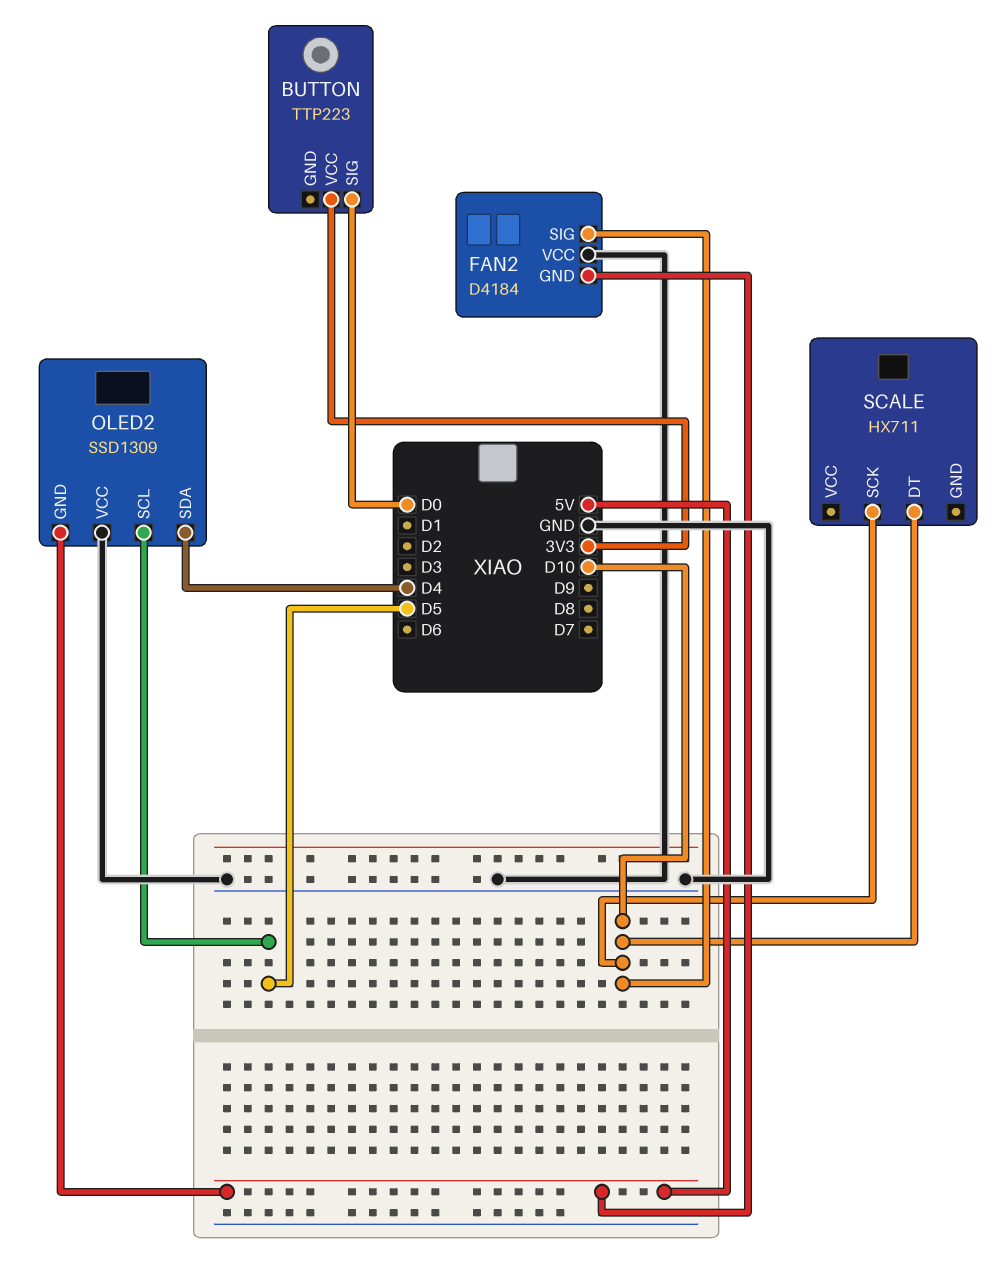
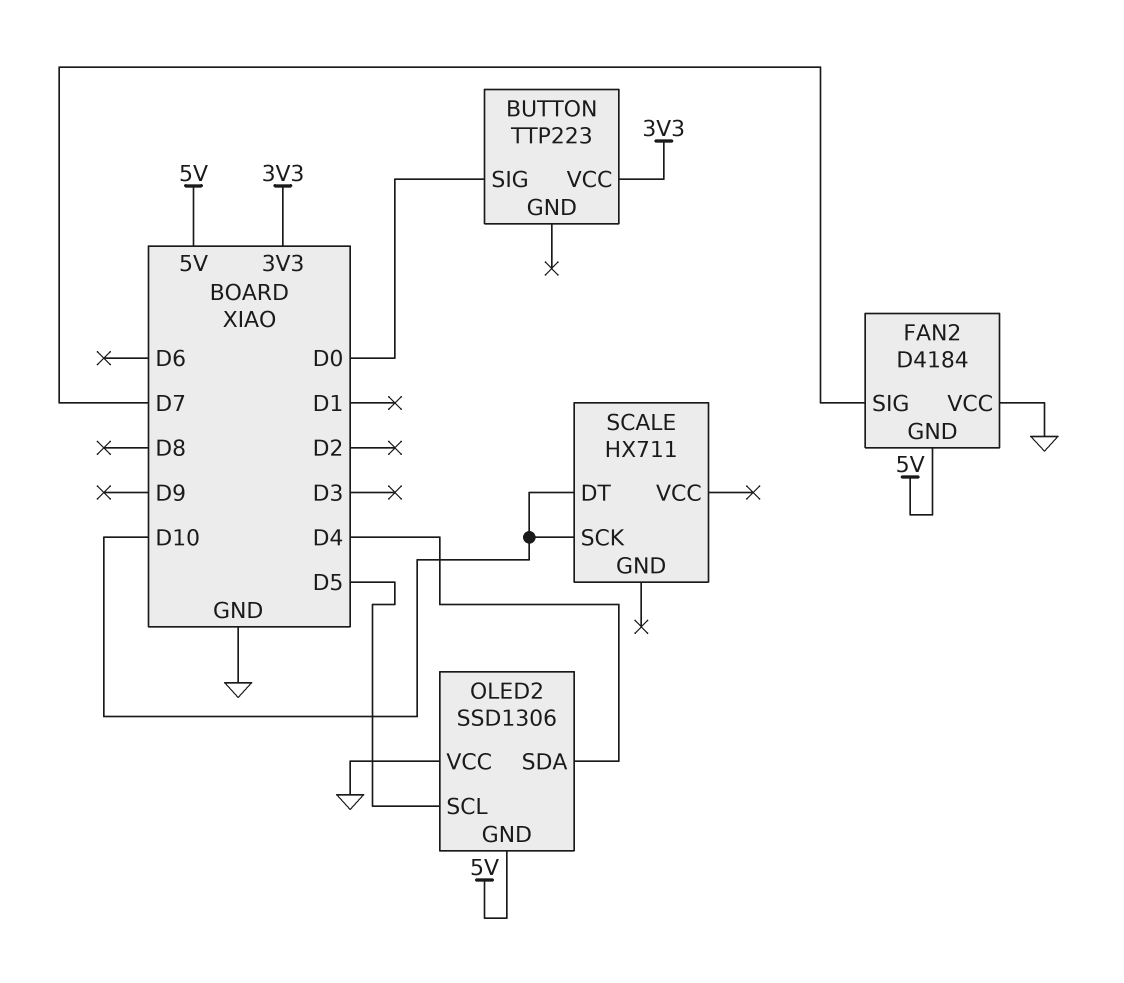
FAN2 pin SIG: D10 -> D7
OLED2: SSD1309 -> SSD1306

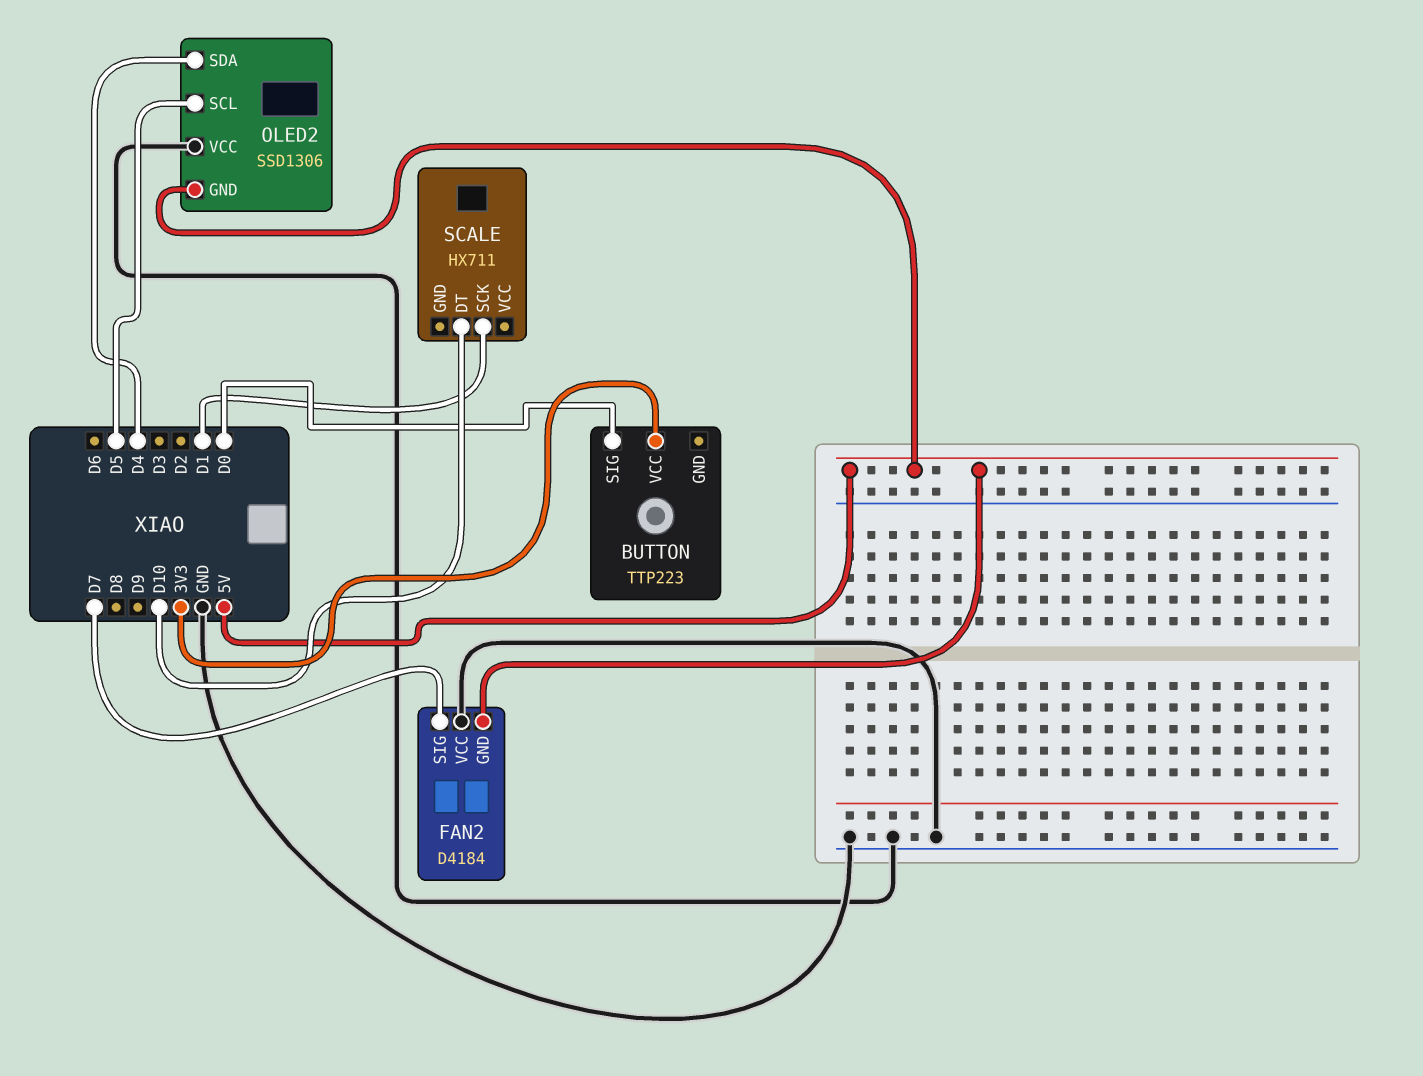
SCALE pin SCK: D10 -> D1

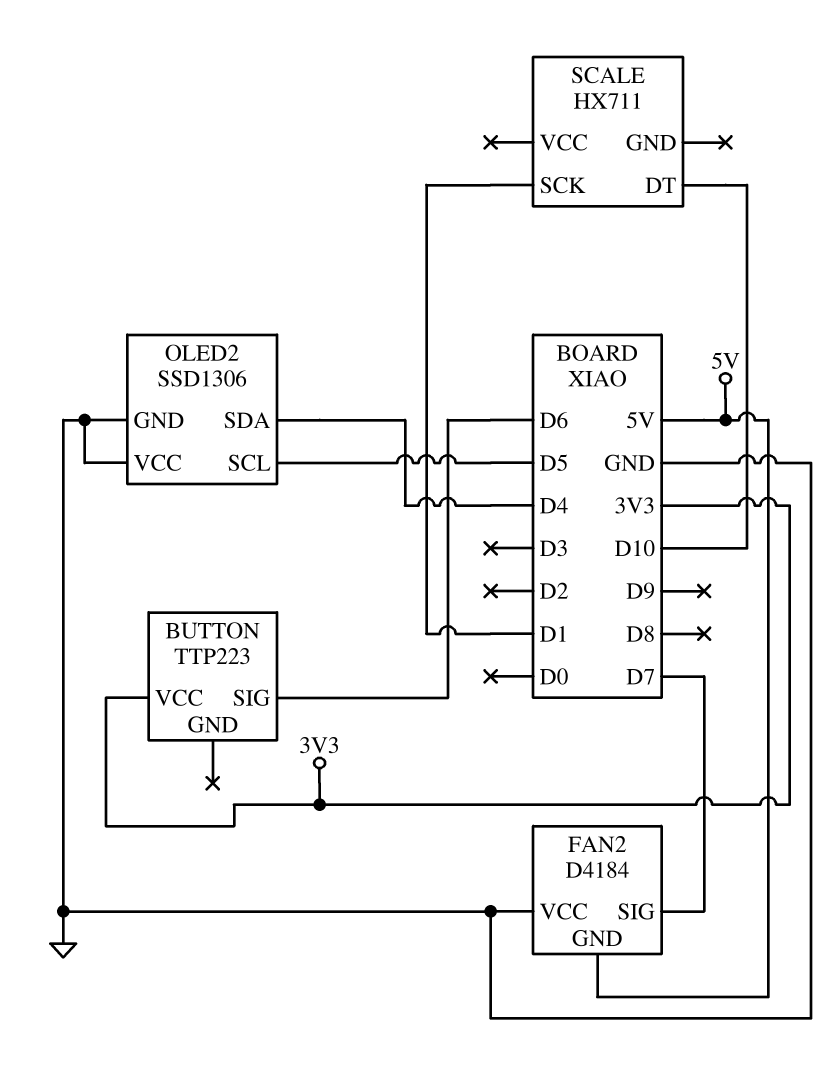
BUTTON pin SIG: D0 -> D6
OLED2 pin GND: 5V -> GND

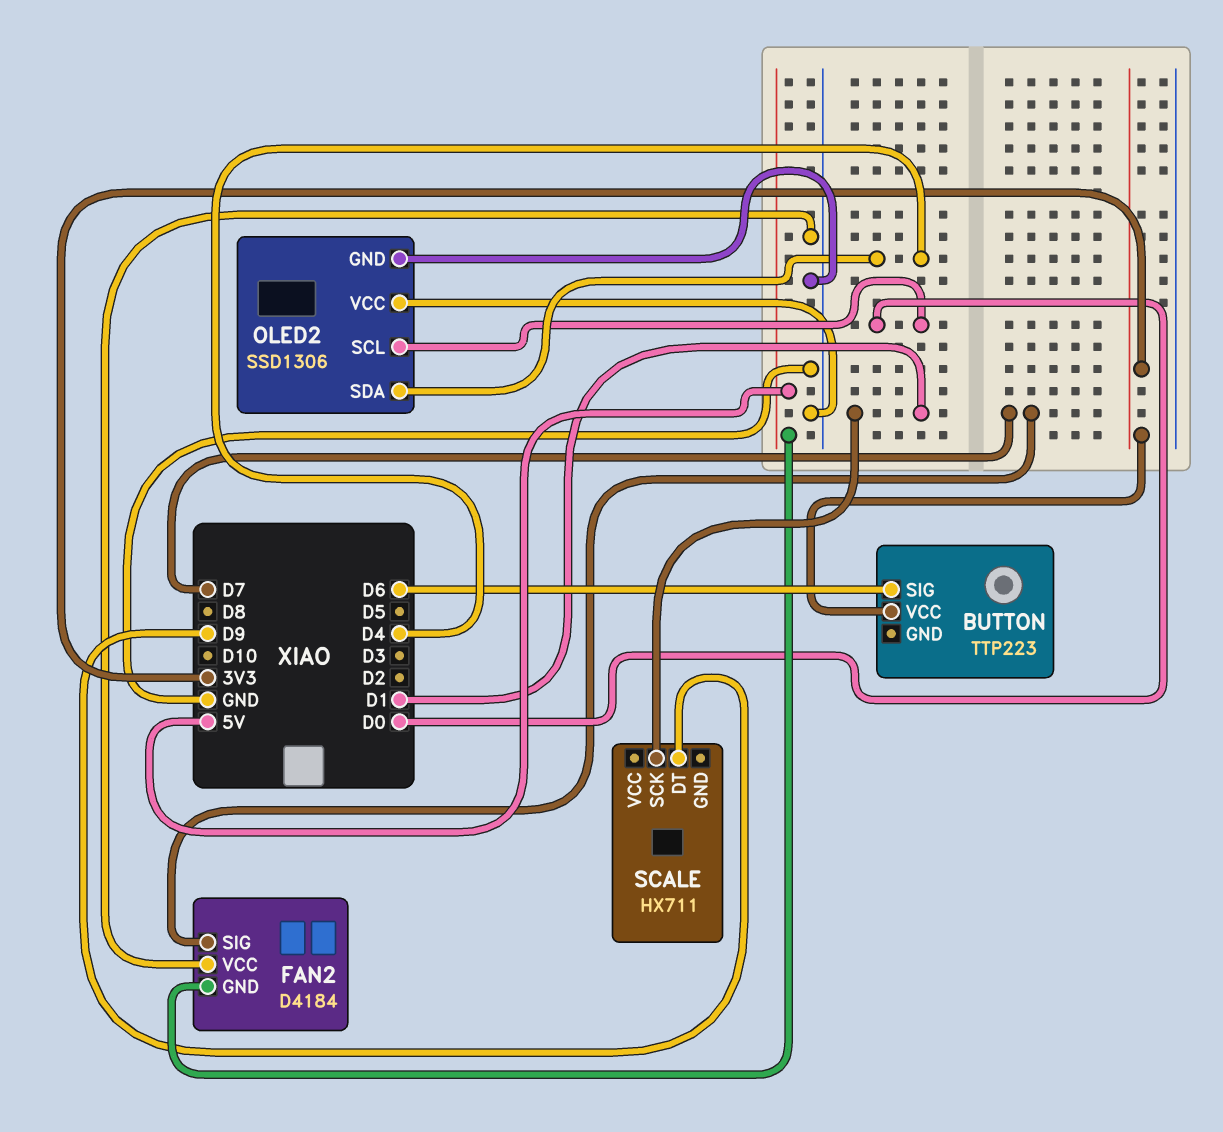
OLED2 pin SCL: D5 -> D0
SCALE pin DT: D10 -> D9

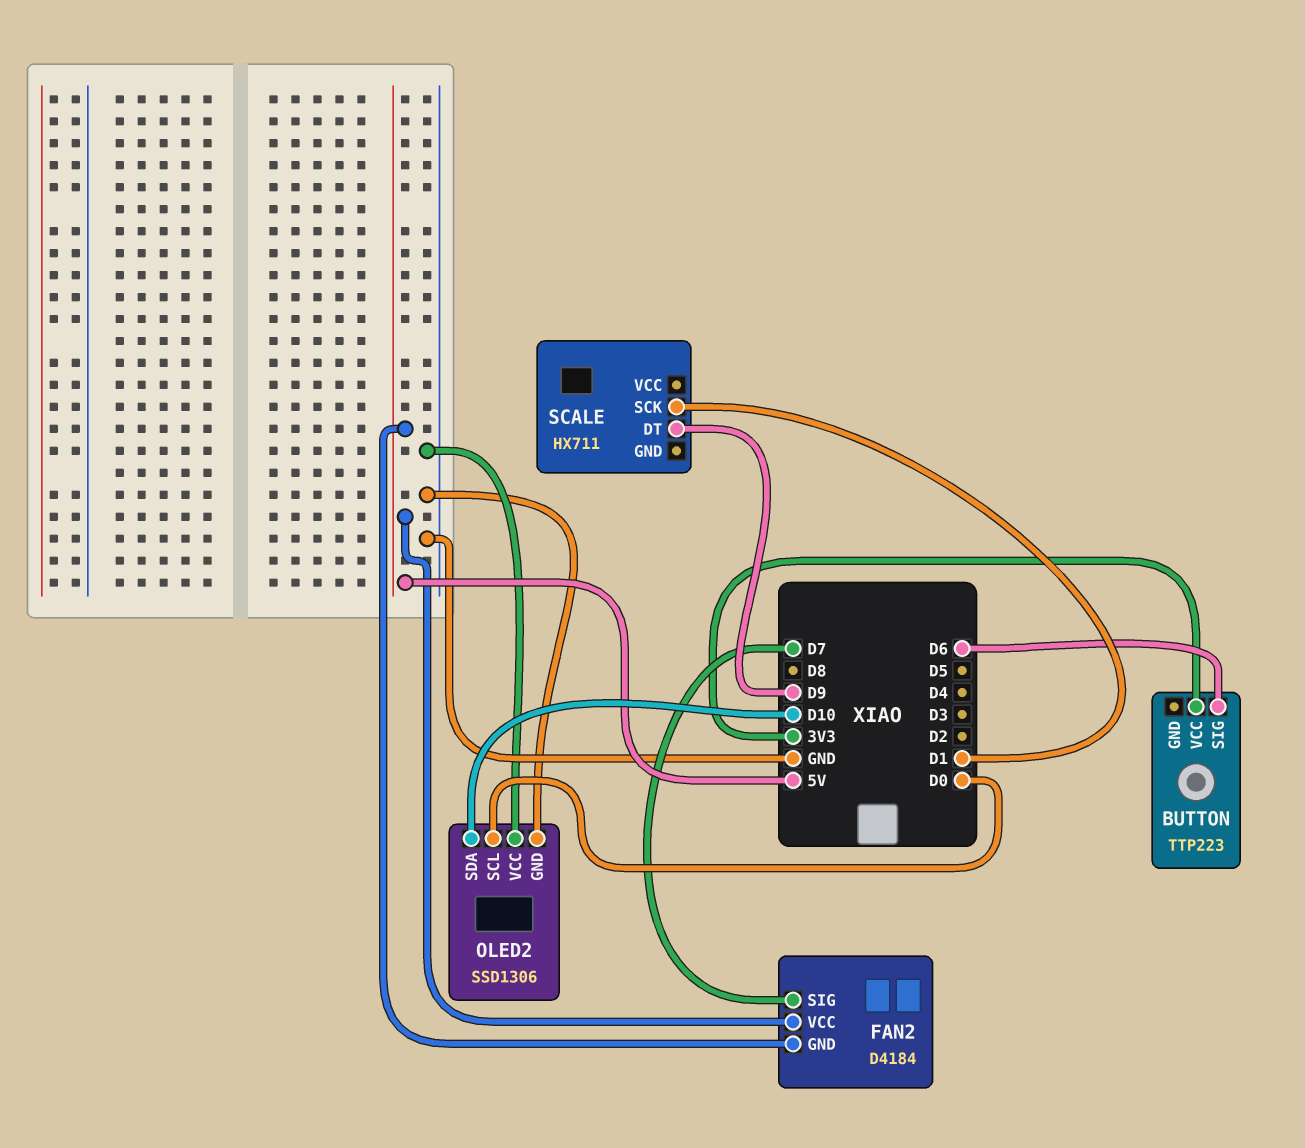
FAN2 pin VCC: GND -> 5V
OLED2 pin SDA: D4 -> D10

